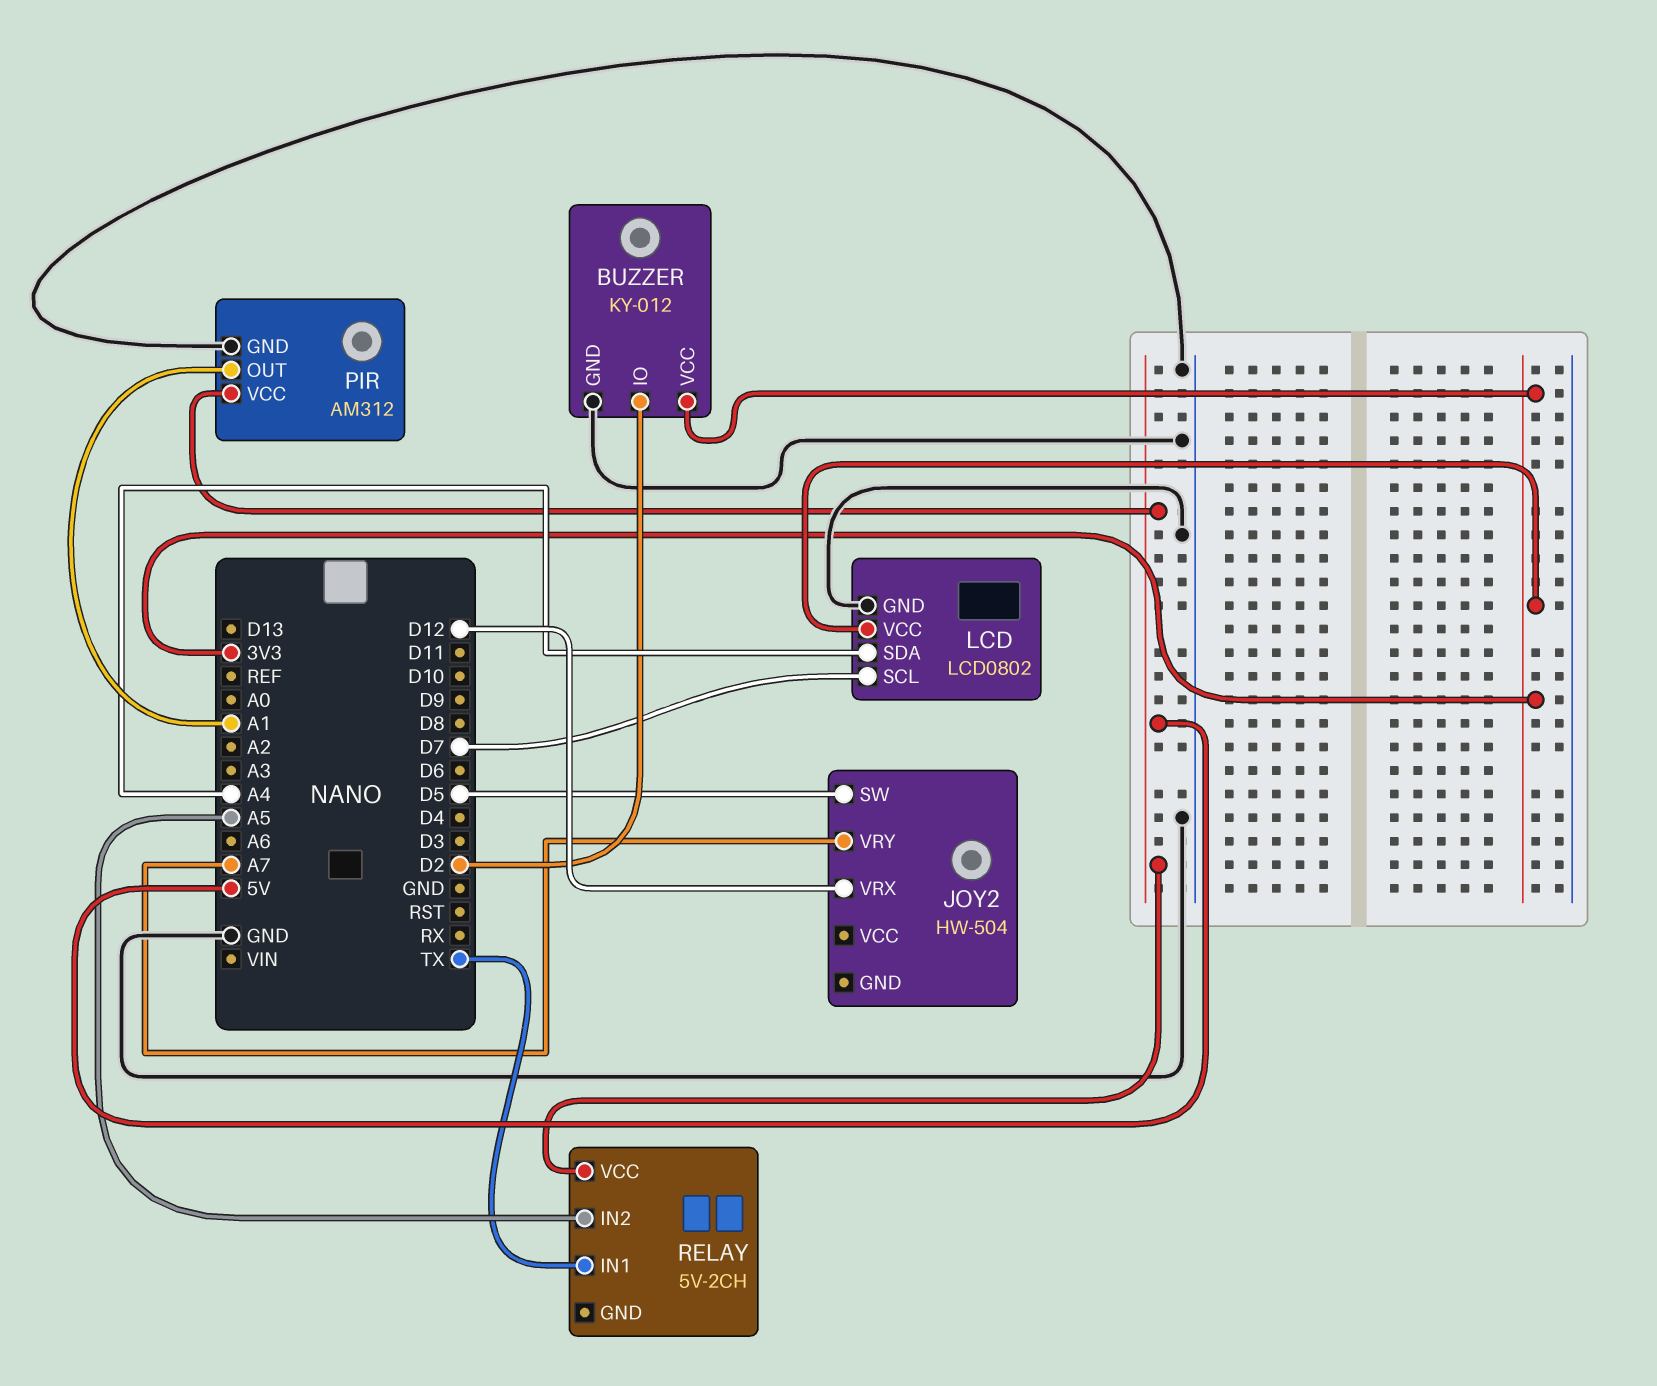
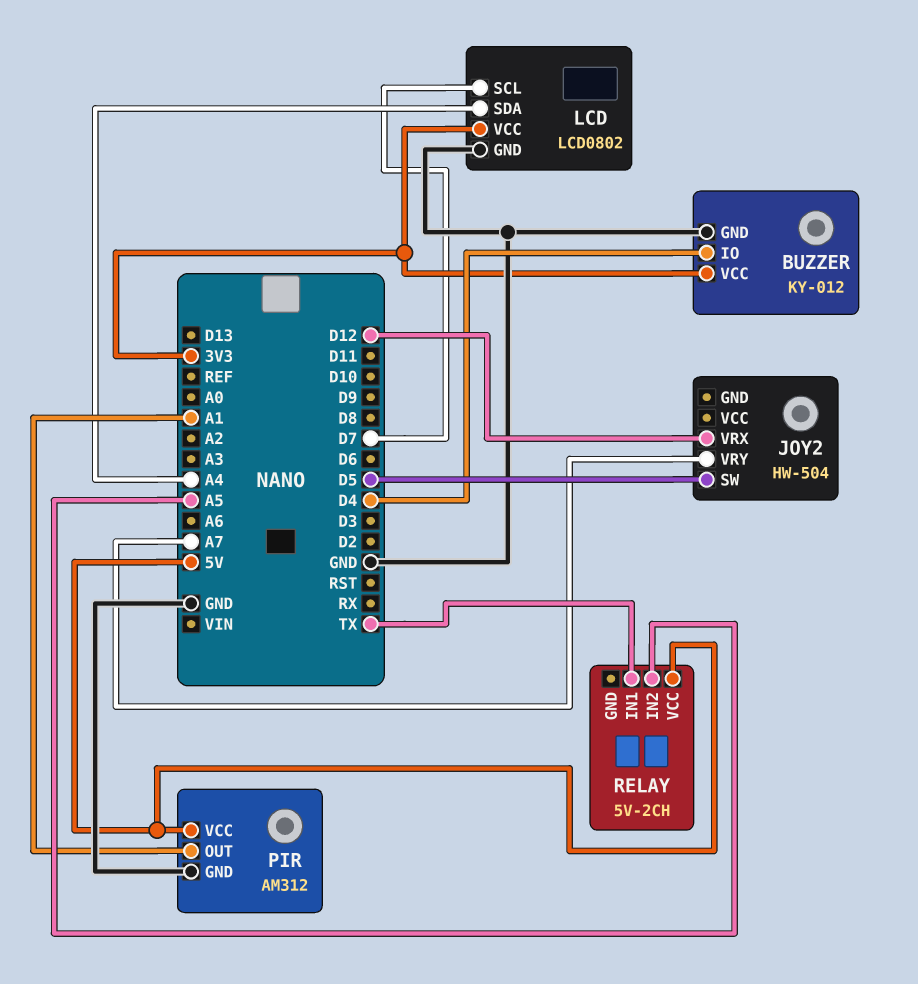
BUZZER pin IO: D2 -> D4

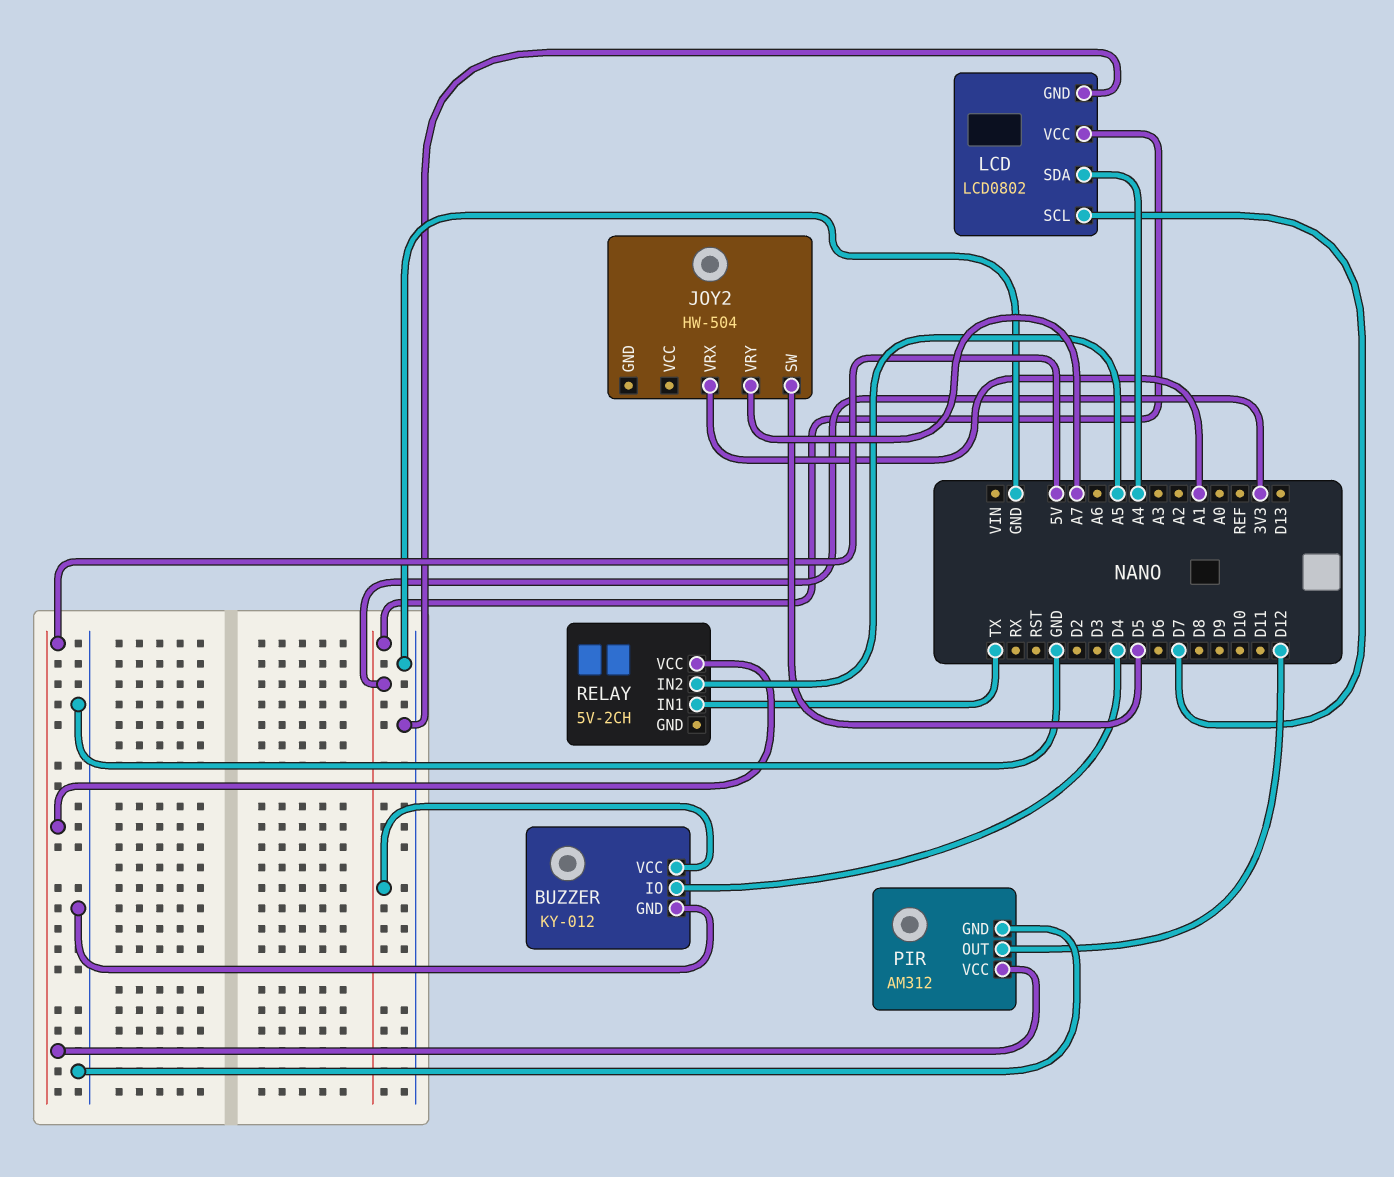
JOY2 pin VRX: D12 -> A1
PIR pin OUT: A1 -> D12

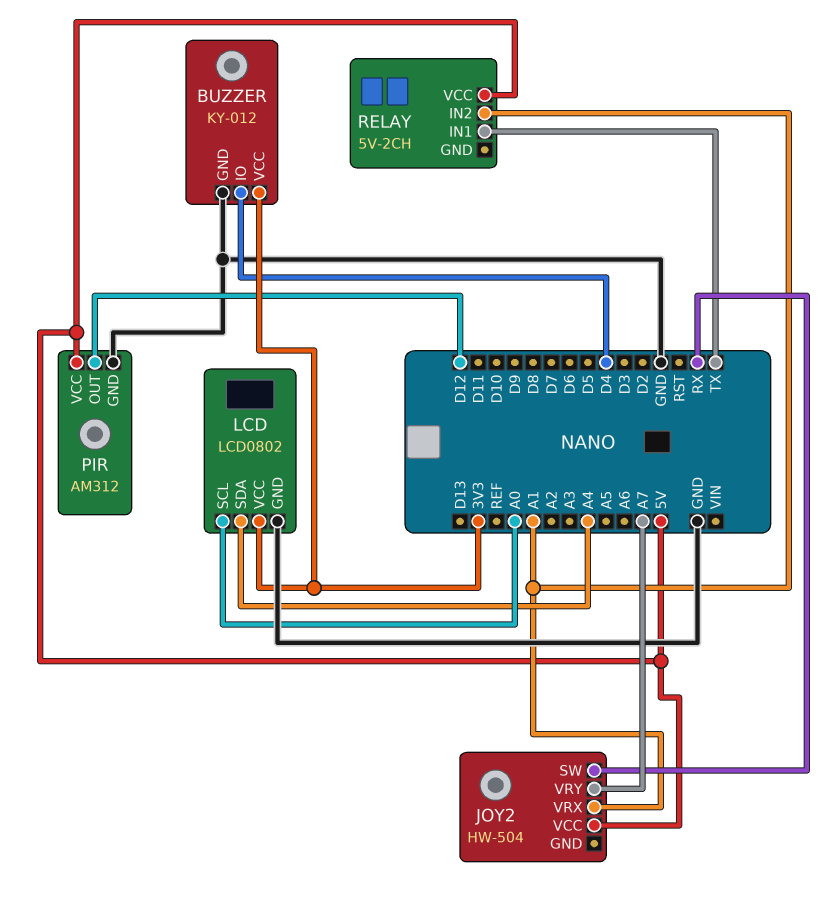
JOY2 pin SW: D5 -> RX
JOY2 pin VCC: none -> 5V
LCD pin SCL: D7 -> A0
RELAY pin IN2: A5 -> A1

